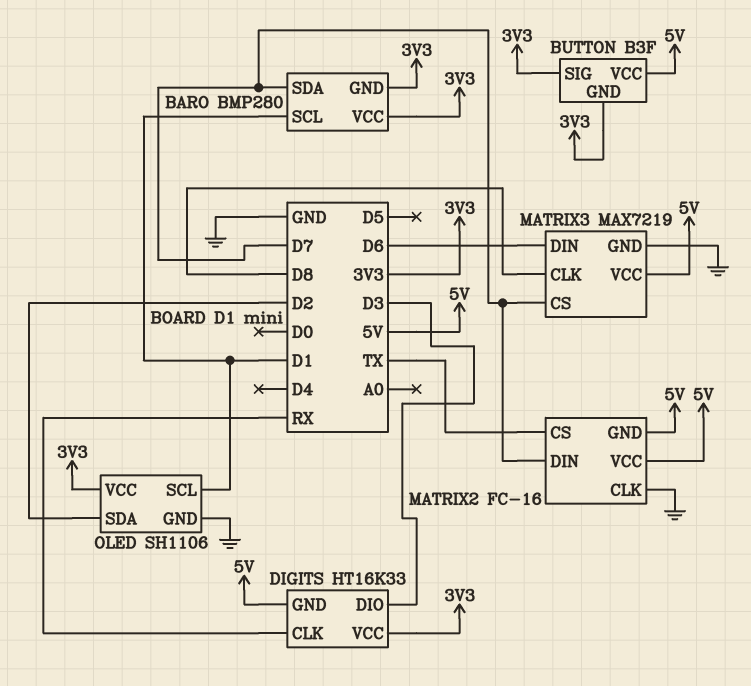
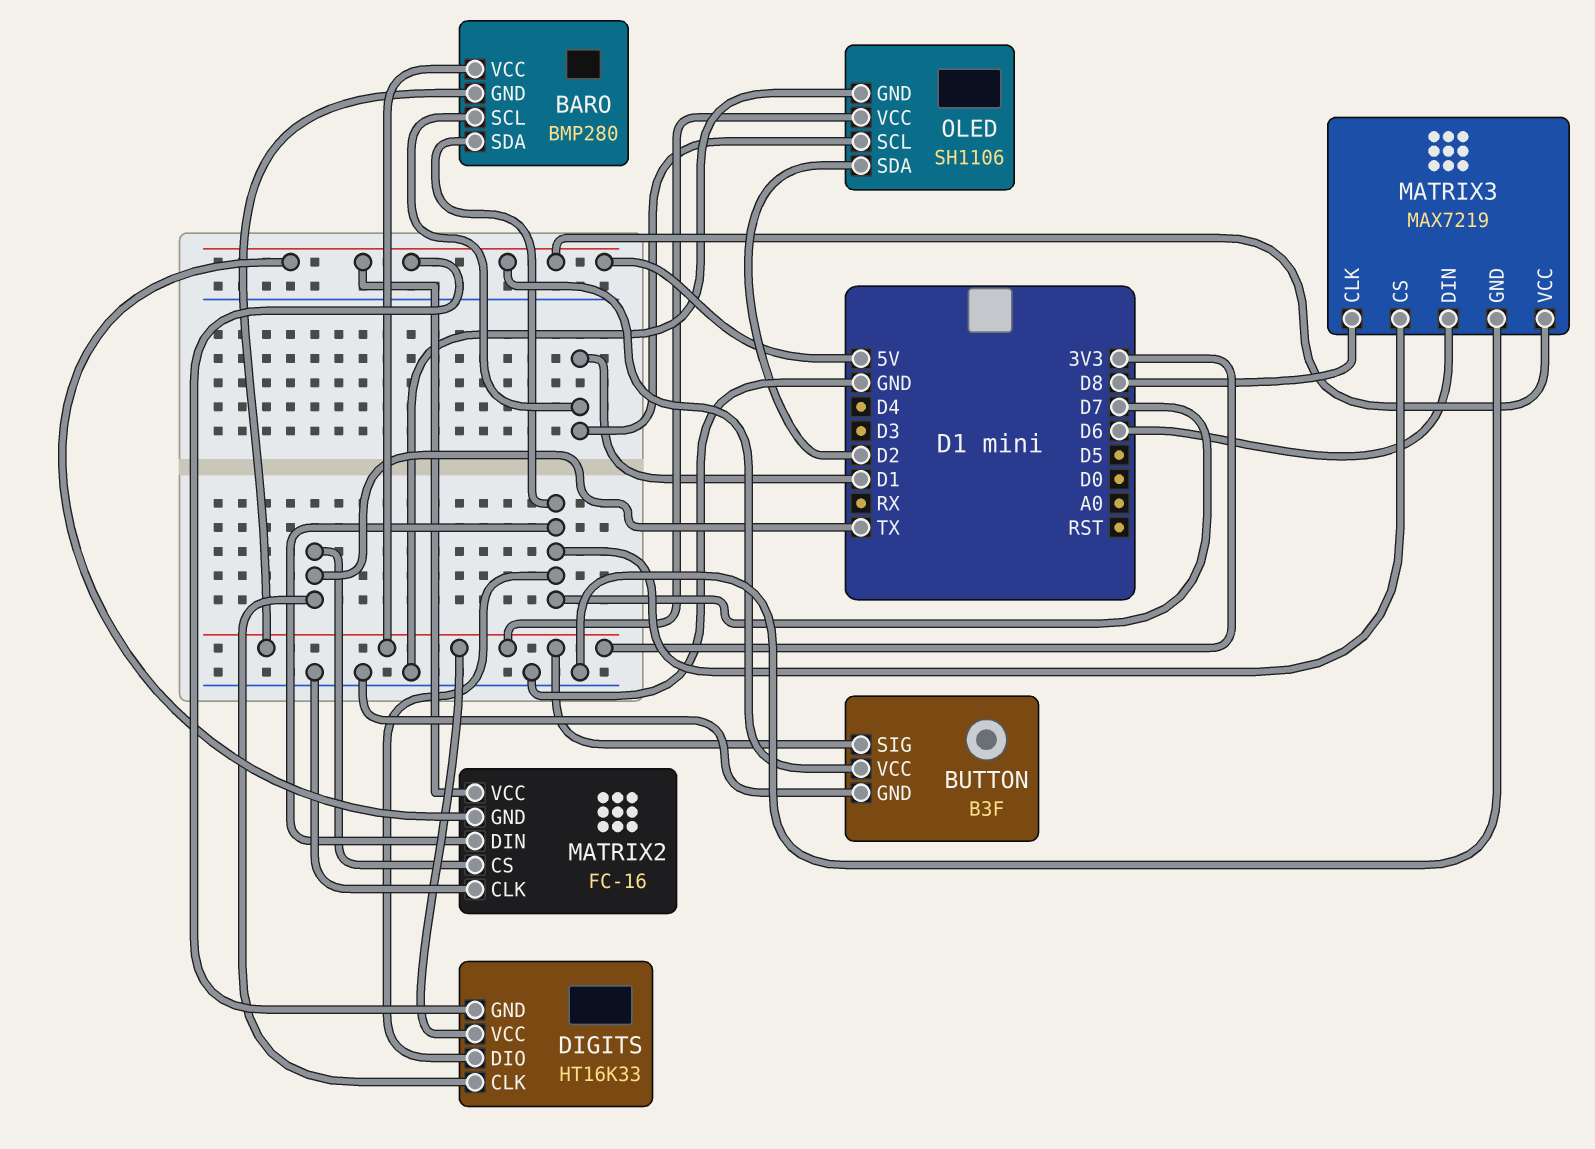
BUTTON pin GND: 3V3 -> GND
DIGITS pin CLK: RX -> TX
DIGITS pin DIO: D3 -> D7

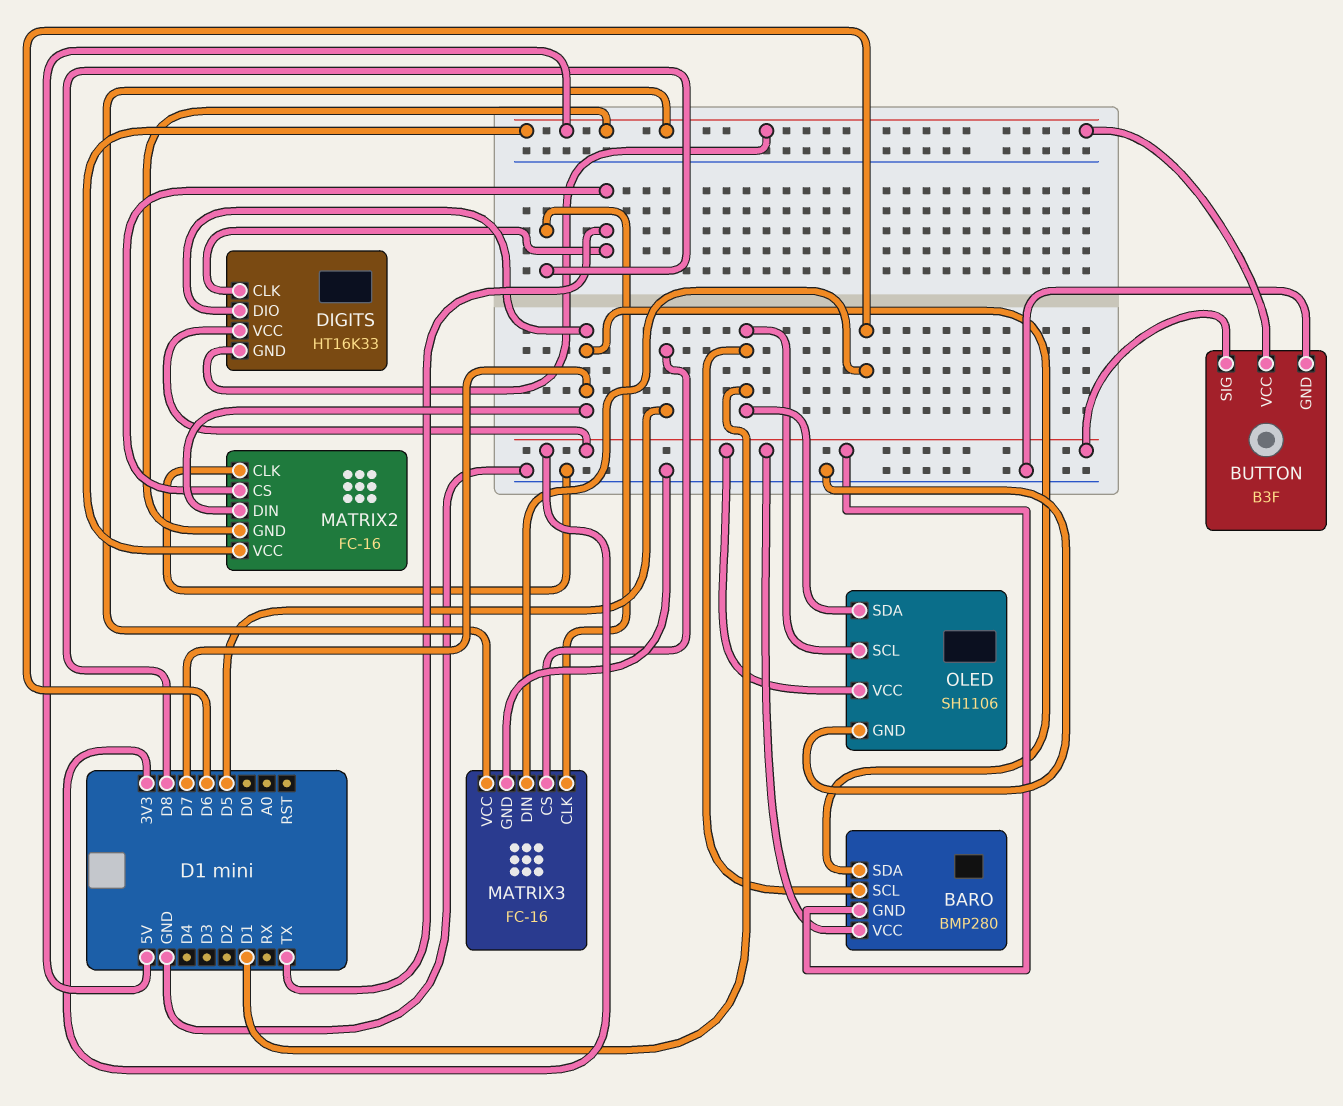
MATRIX3: MAX7219 -> FC-16
MATRIX3 pin CS: D7 -> D5
OLED pin SDA: D2 -> D1

